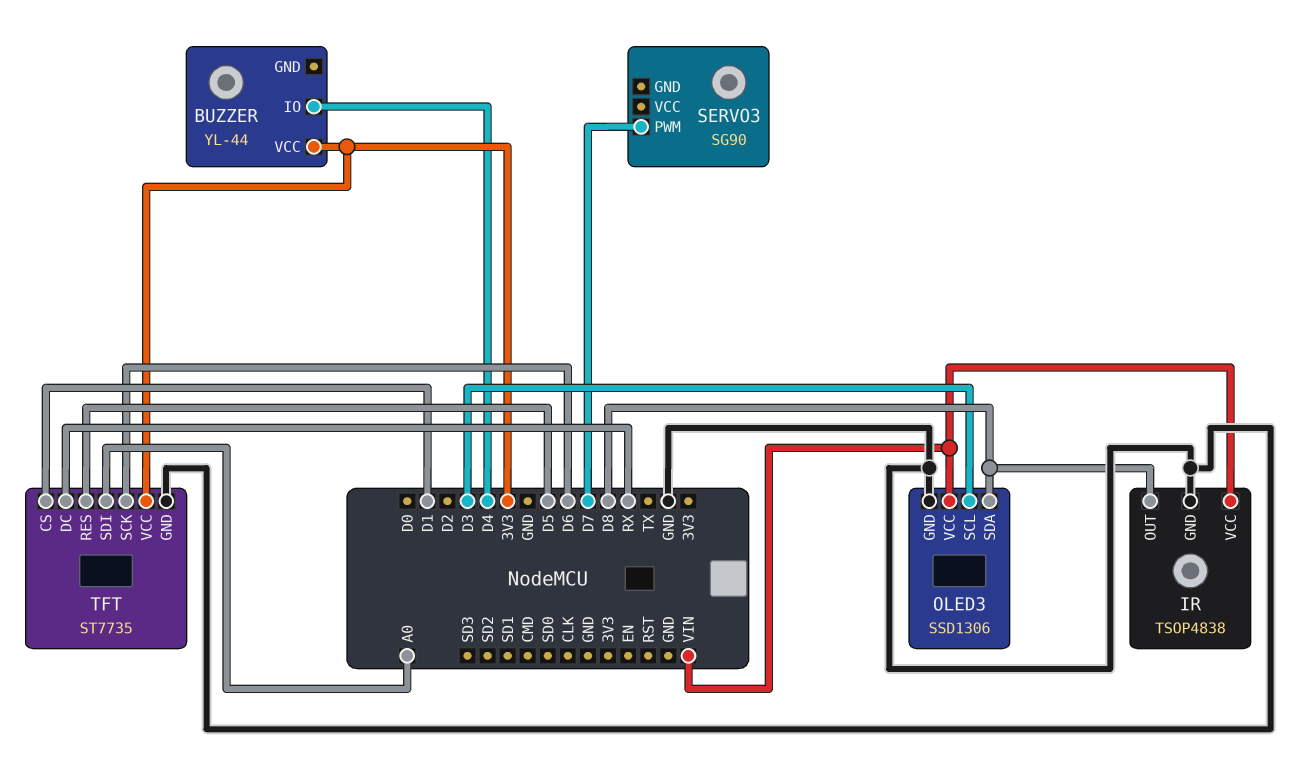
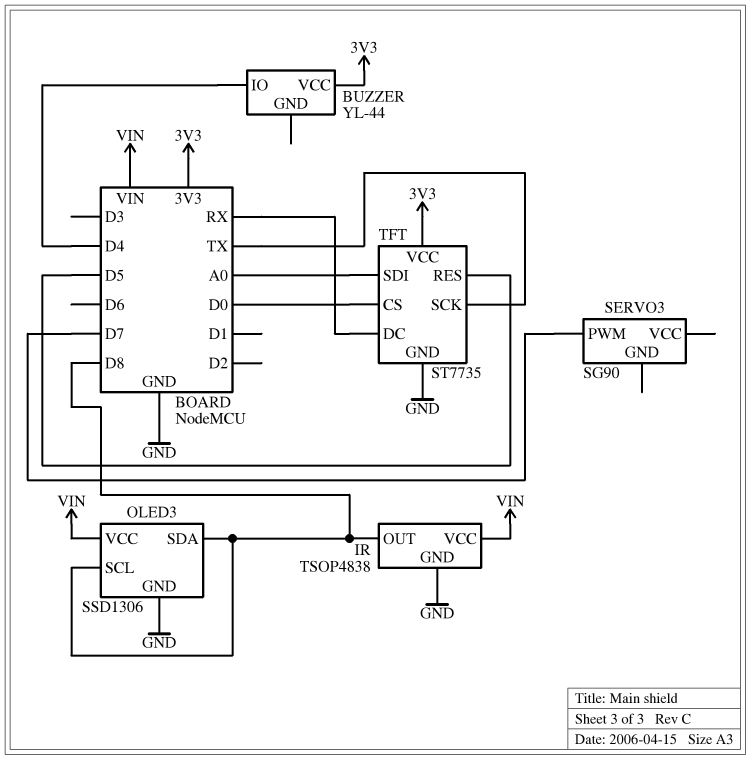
OLED3 pin SCL: D3 -> D8
TFT pin CS: D1 -> D0
TFT pin SCK: D6 -> TX

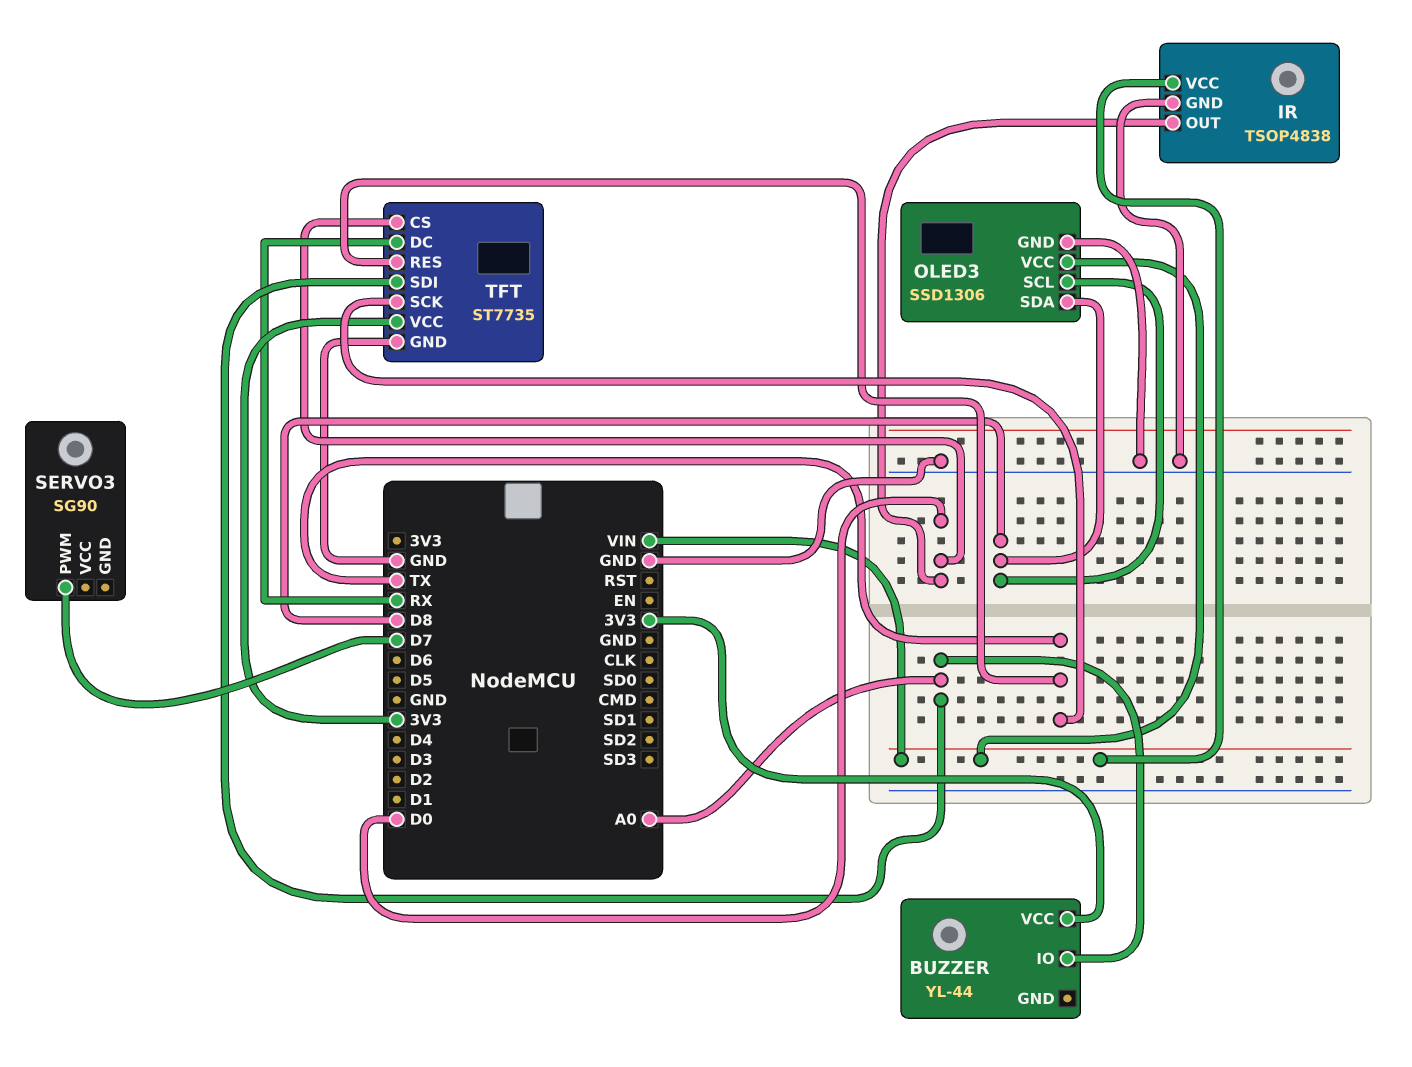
BUZZER pin IO: D4 -> A0
IR pin OUT: D8 -> D0
TFT pin RES: D5 -> TX

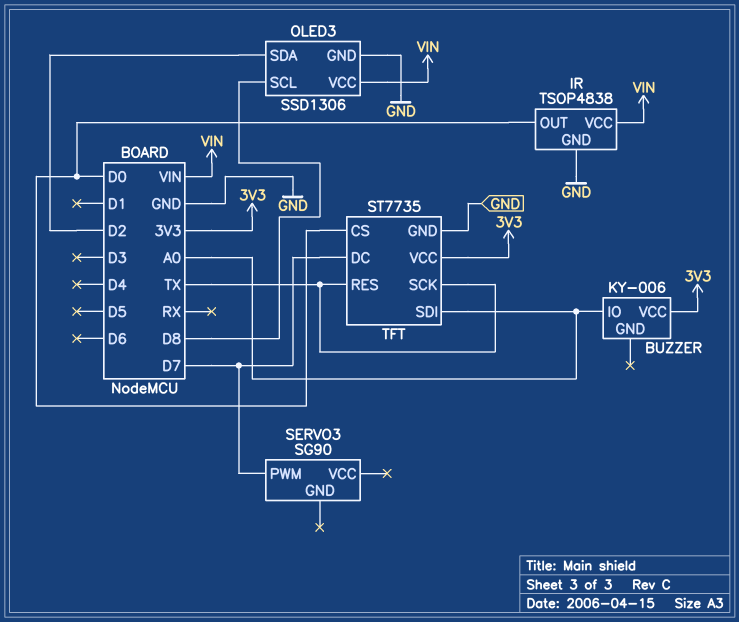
BUZZER: YL-44 -> KY-006
OLED3 pin SDA: D8 -> D2
TFT pin DC: RX -> D7

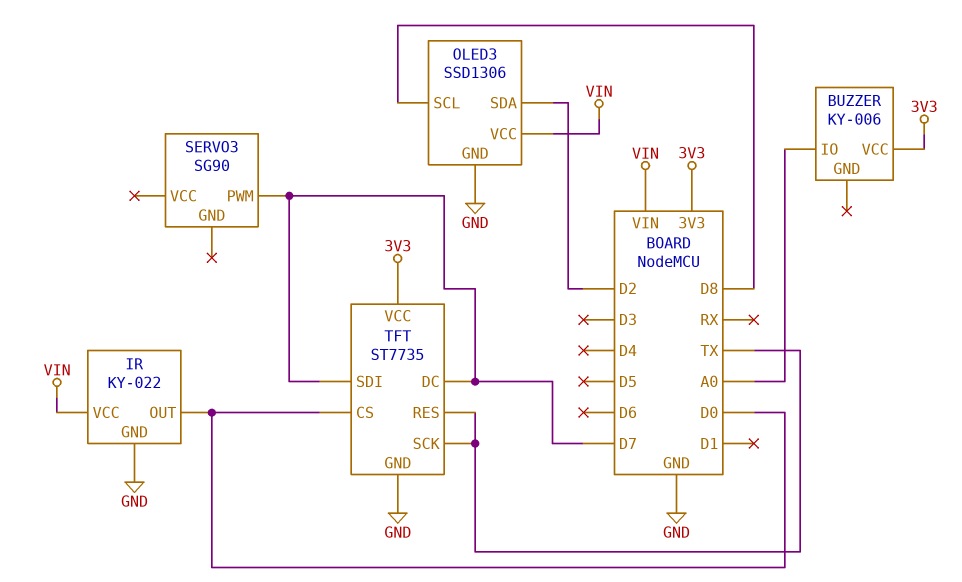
IR: TSOP4838 -> KY-022
TFT pin SDI: A0 -> D7

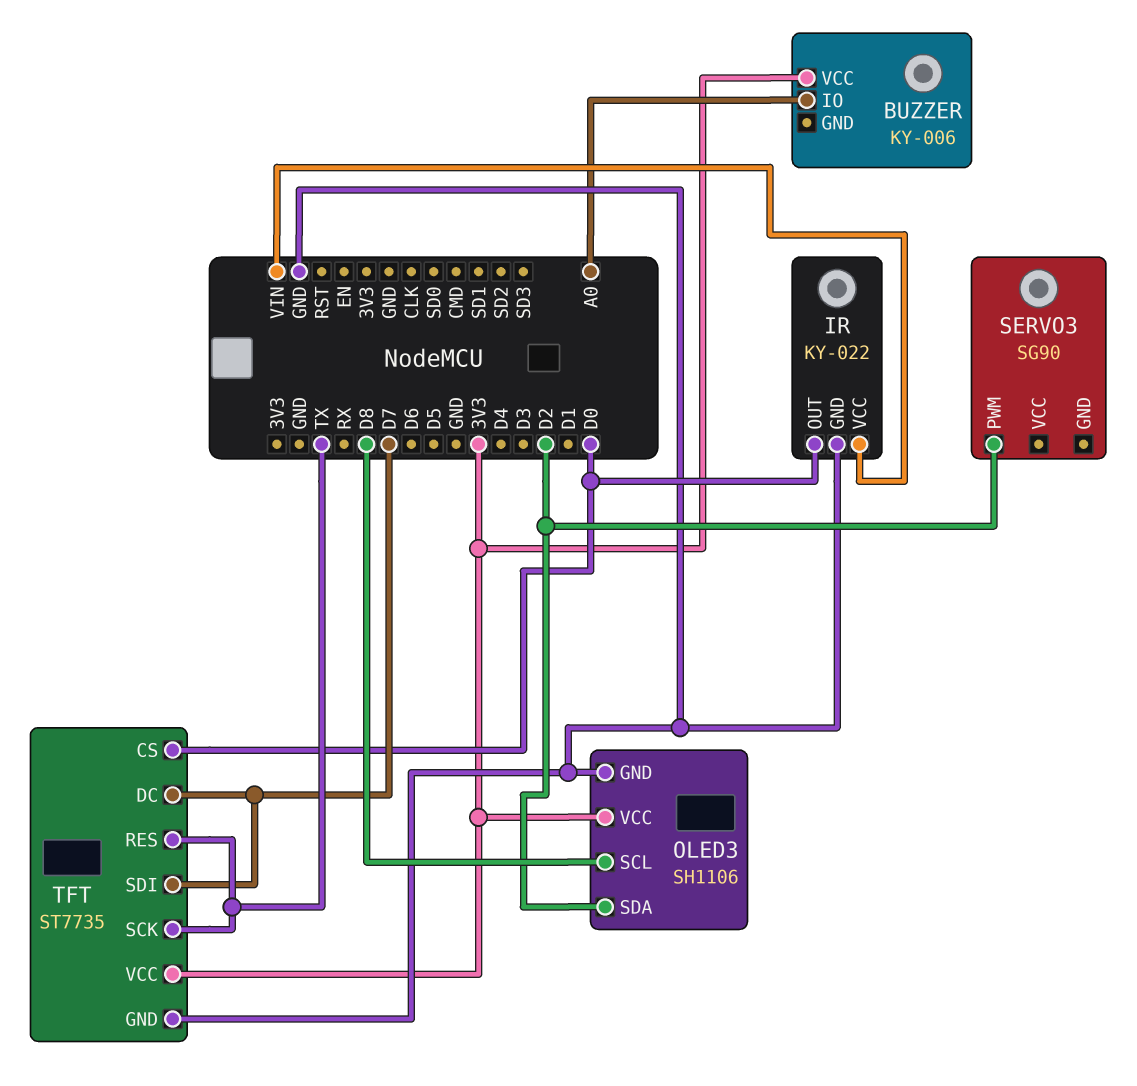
OLED3: SSD1306 -> SH1106
OLED3 pin VCC: VIN -> 3V3
SERVO3 pin PWM: D7 -> D2

